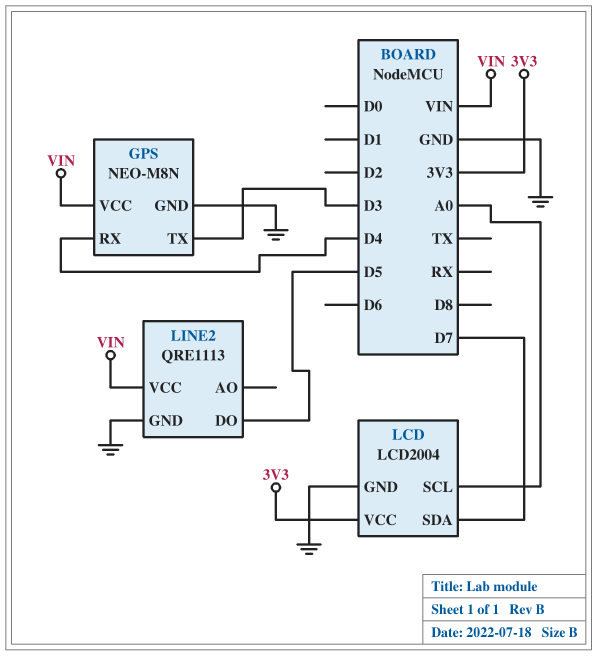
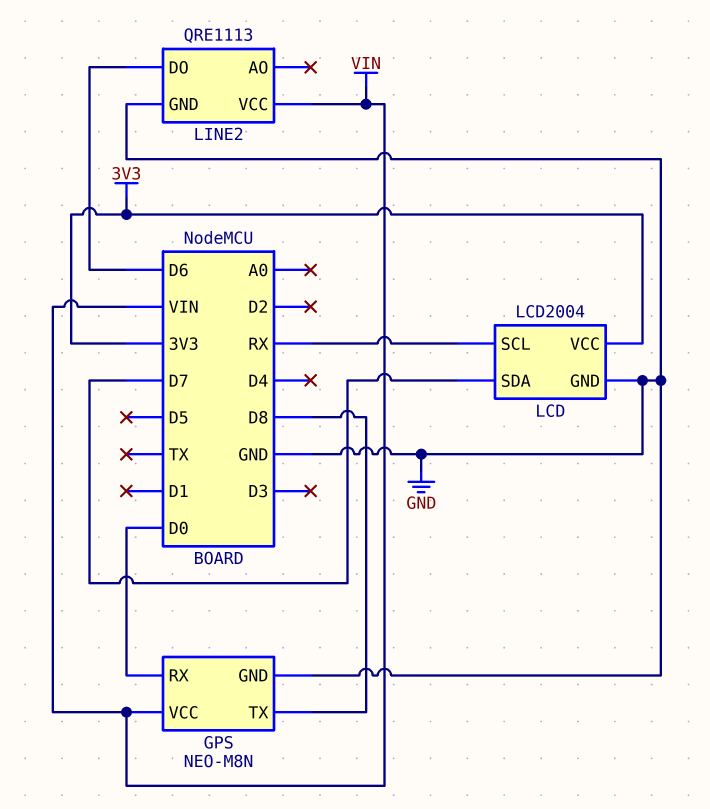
GPS pin RX: D4 -> D0
GPS pin TX: D3 -> D8
LCD pin SCL: A0 -> RX
LINE2 pin DO: D5 -> D6

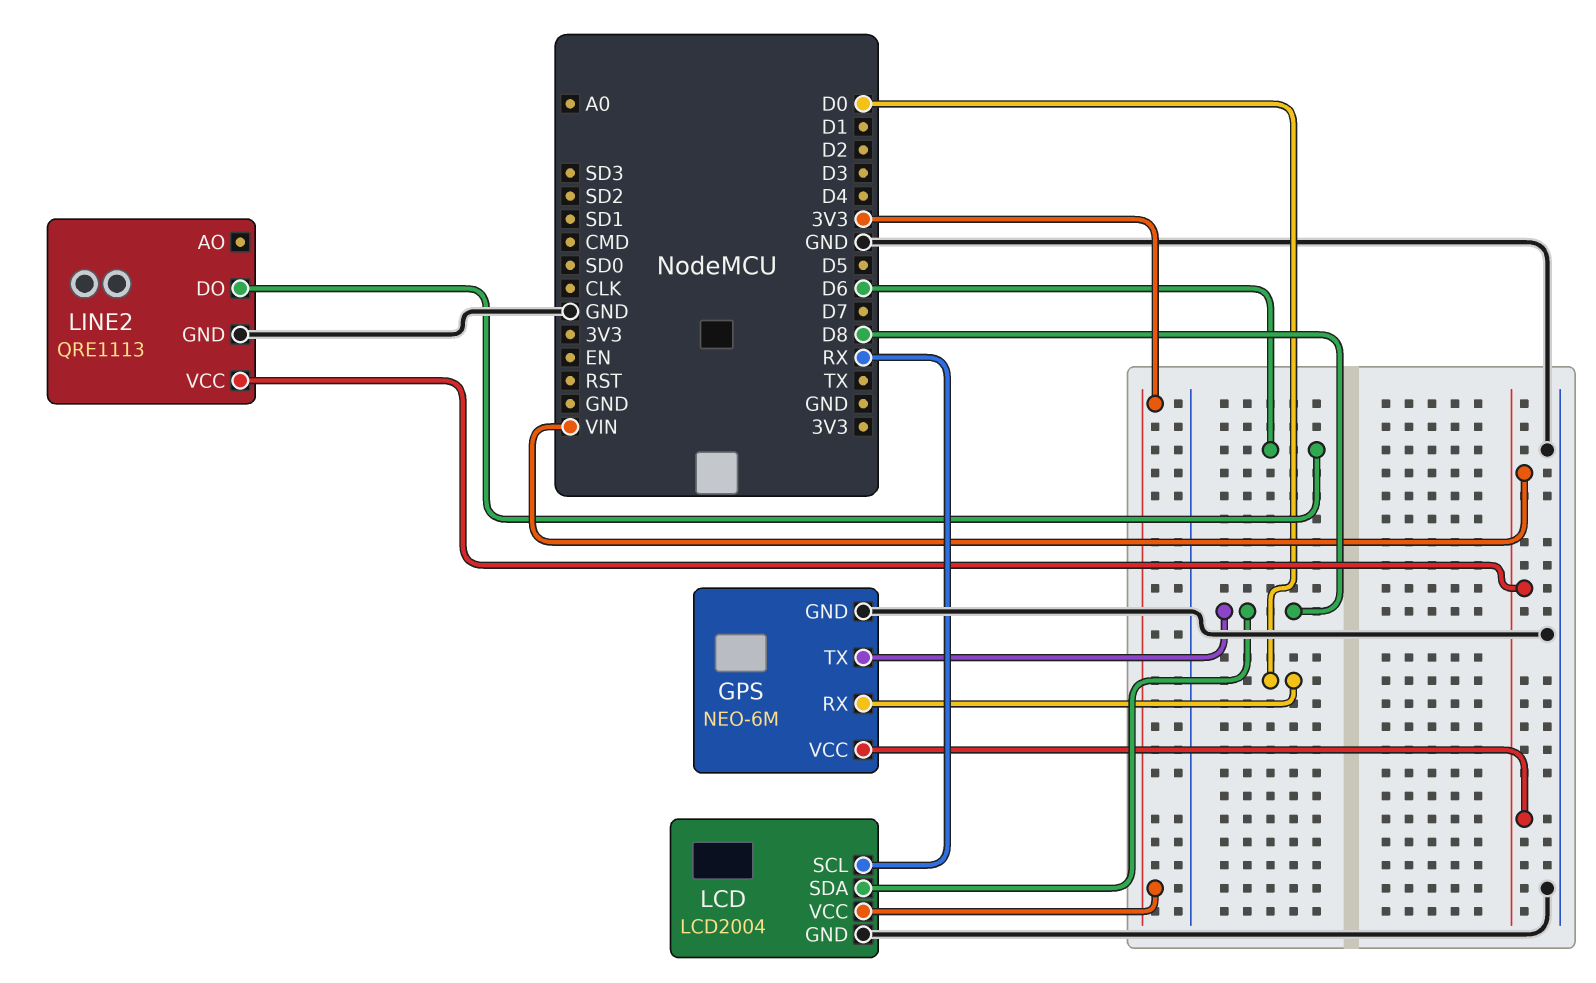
GPS: NEO-M8N -> NEO-6M
LCD pin SDA: D7 -> D8

